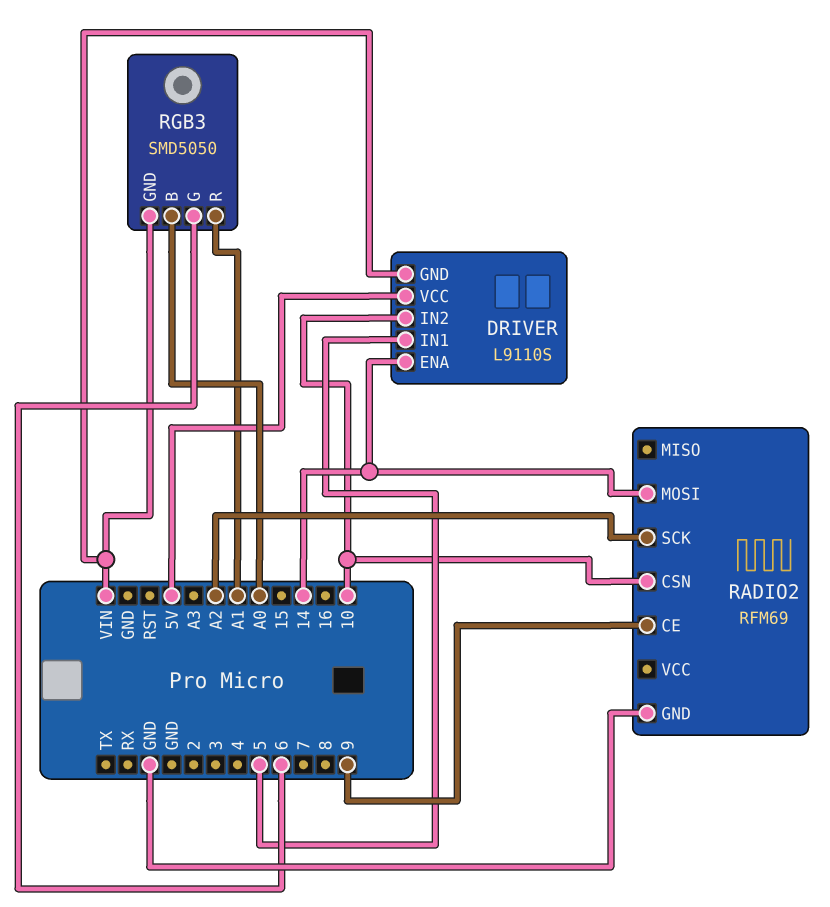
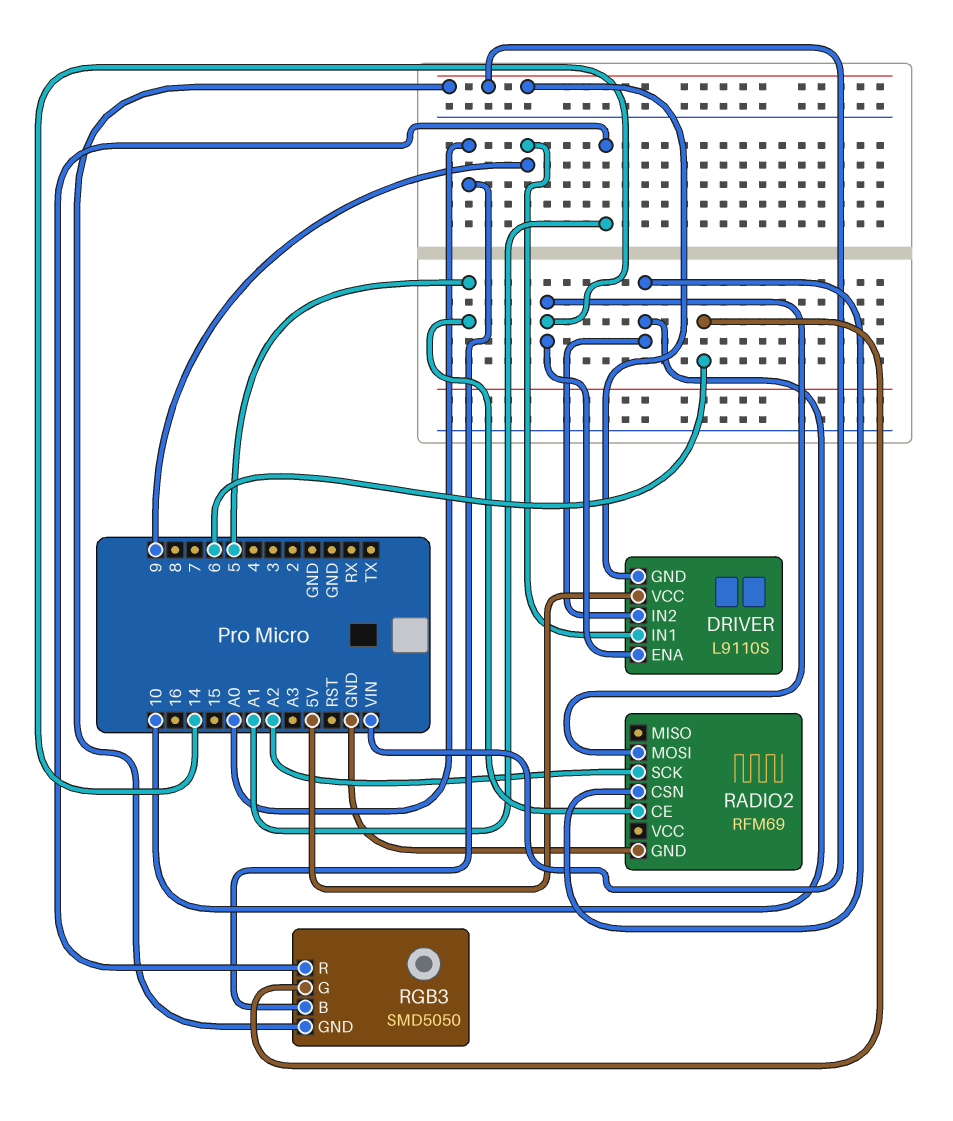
DRIVER pin IN1: 5 -> 9
RADIO2 pin CE: 9 -> 5

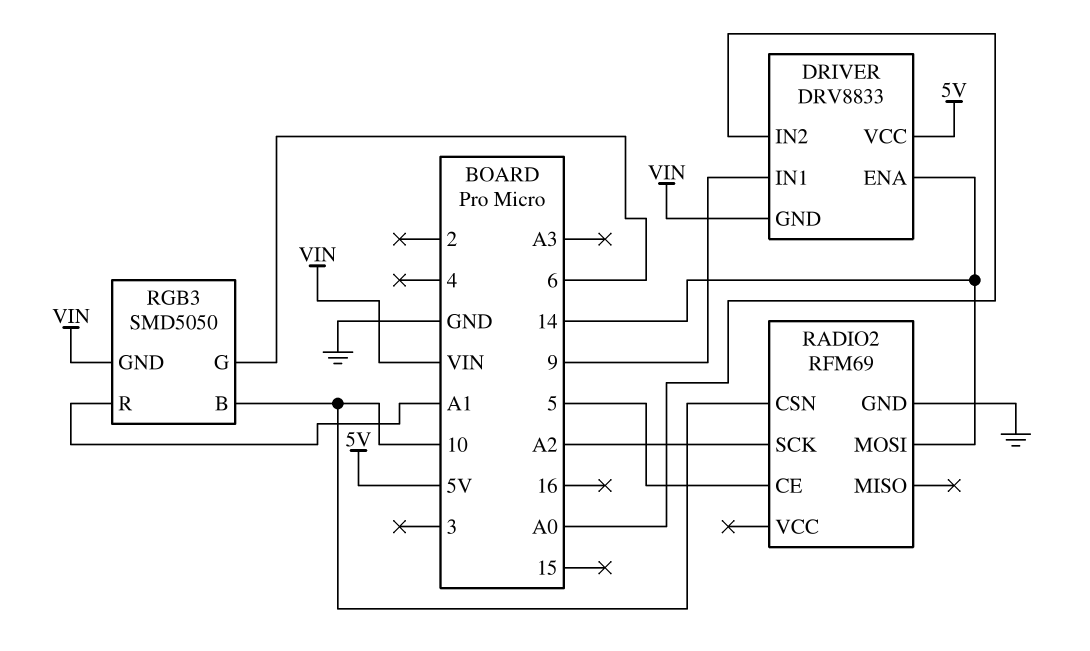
DRIVER: L9110S -> DRV8833
DRIVER pin IN2: 10 -> A0
RGB3 pin B: A0 -> 10

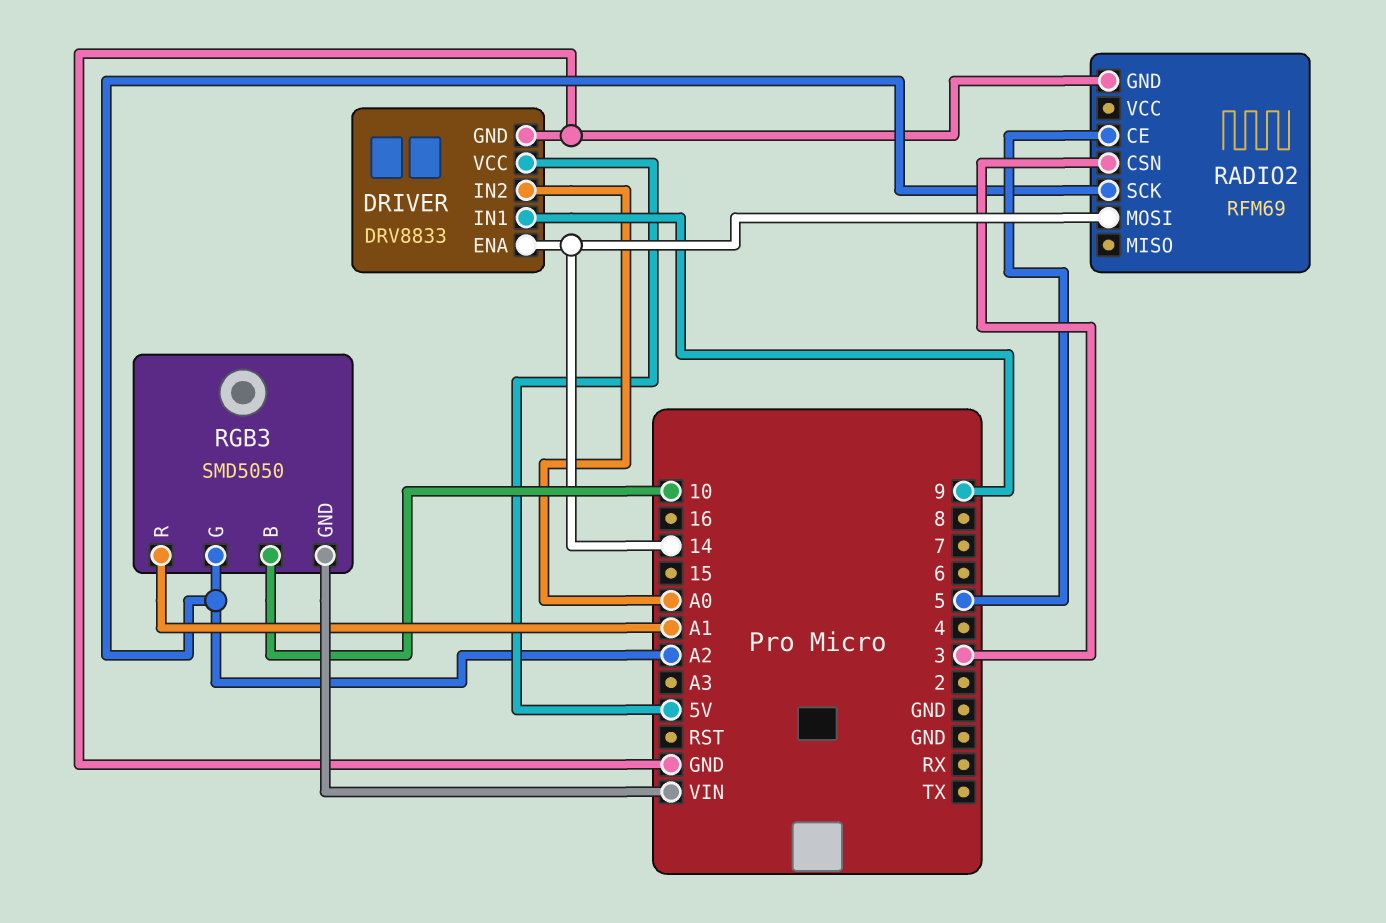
DRIVER pin GND: VIN -> GND
RADIO2 pin CSN: 10 -> 3
RGB3 pin G: 6 -> A2

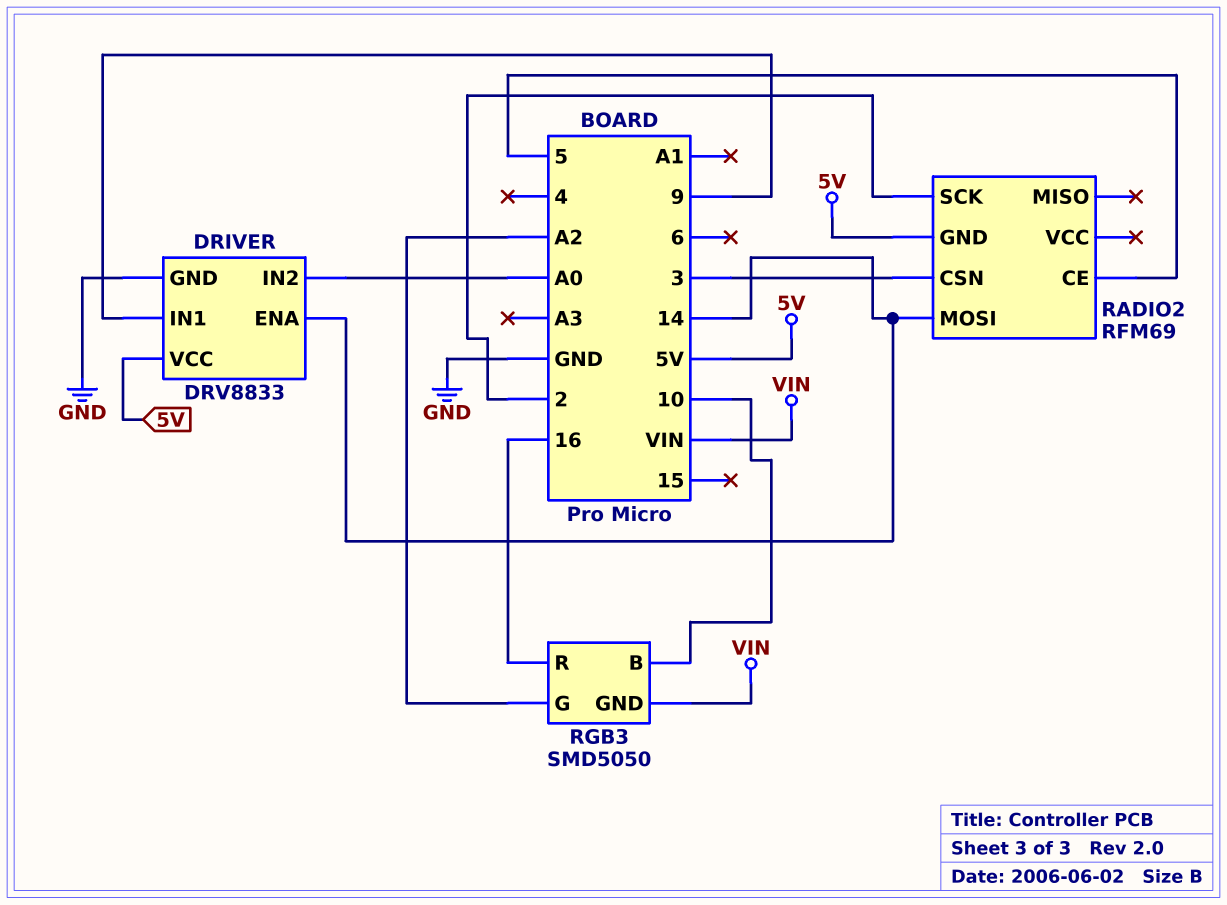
RADIO2 pin GND: GND -> 5V
RADIO2 pin SCK: A2 -> 2
RGB3 pin R: A1 -> 16

